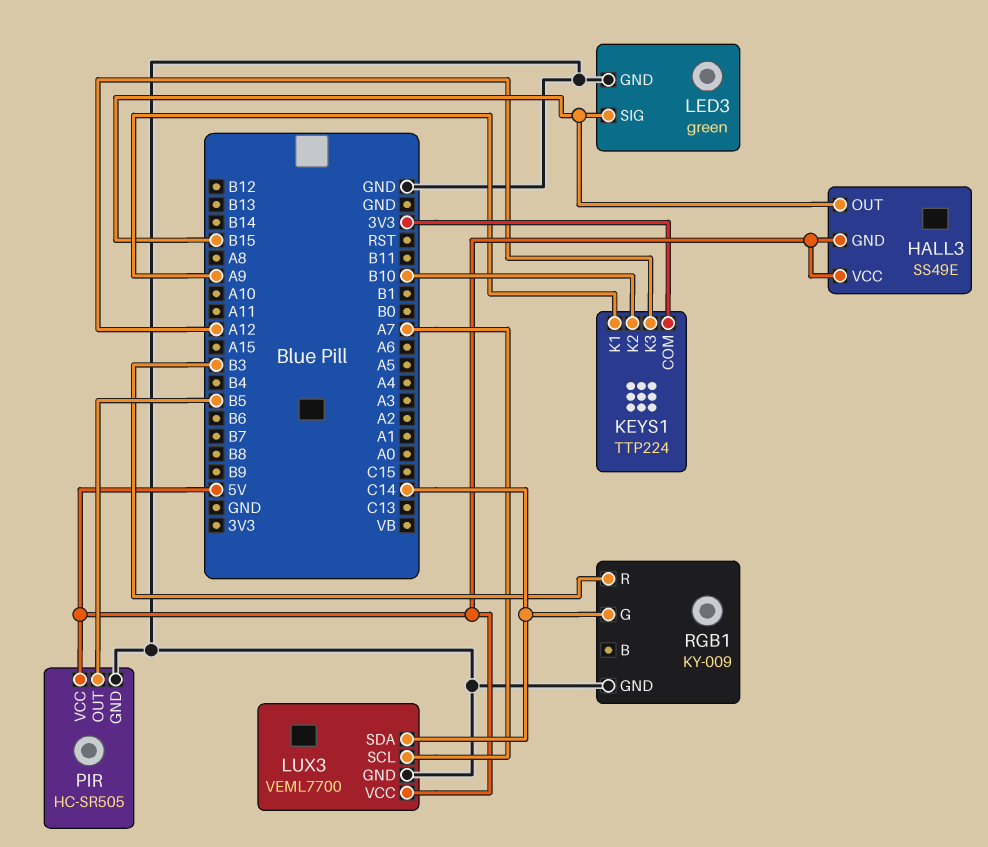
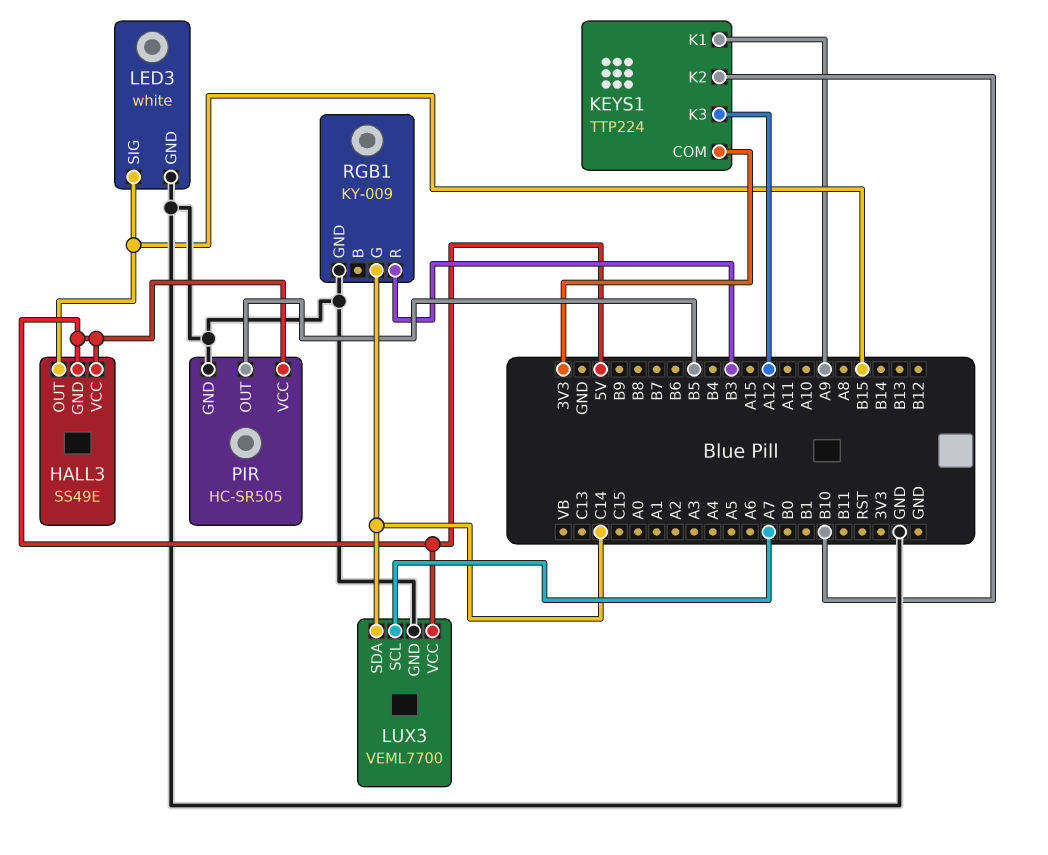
LED3: green -> white

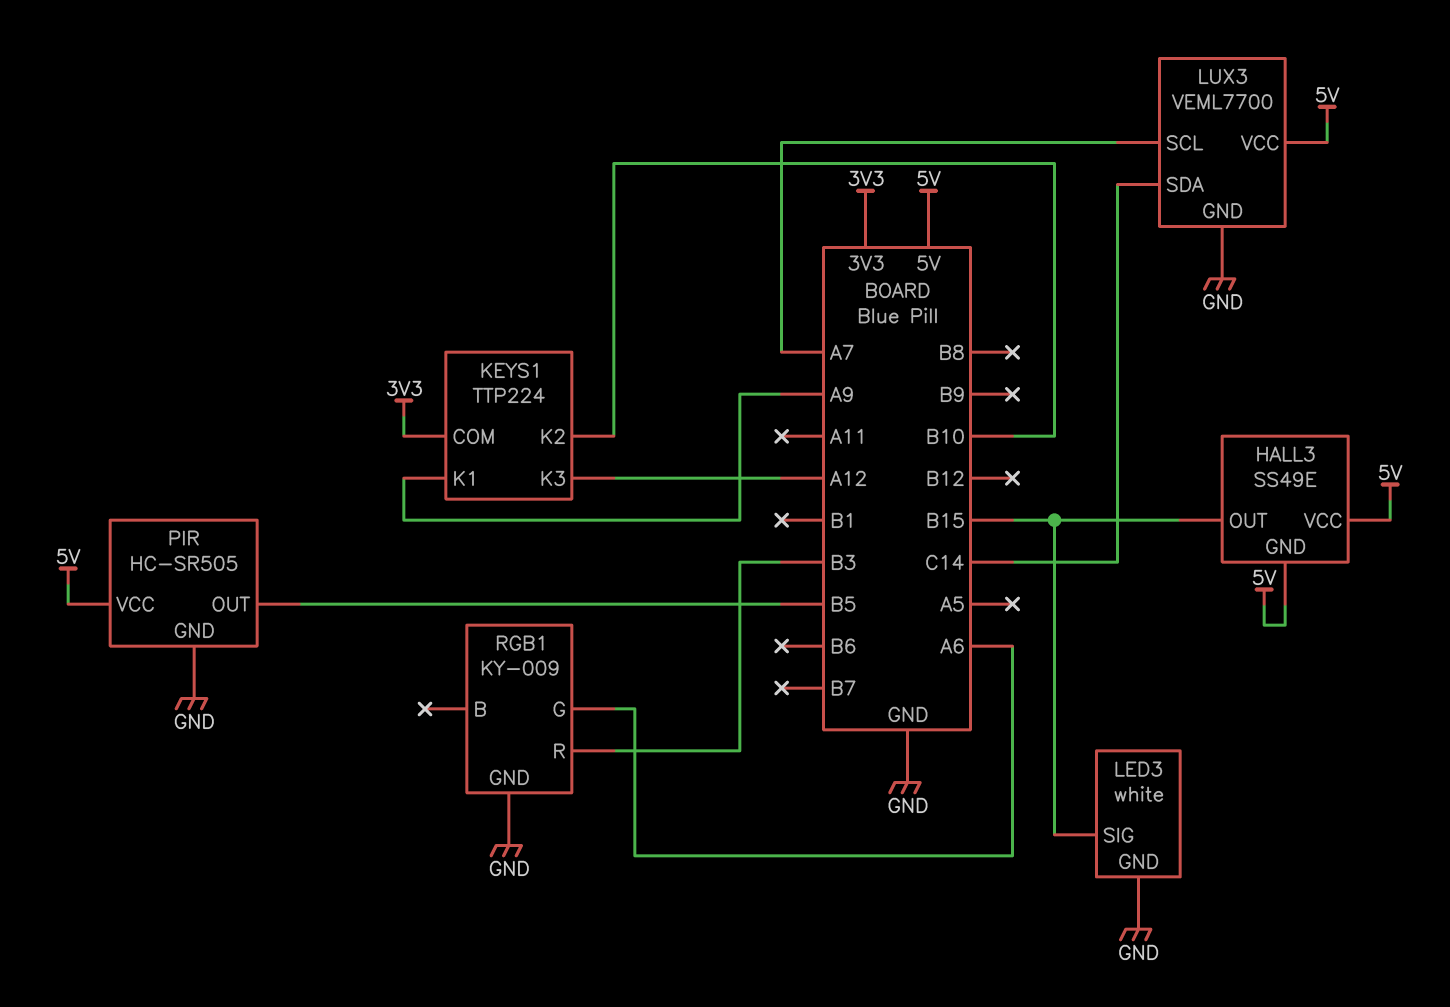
RGB1 pin G: C14 -> A6

